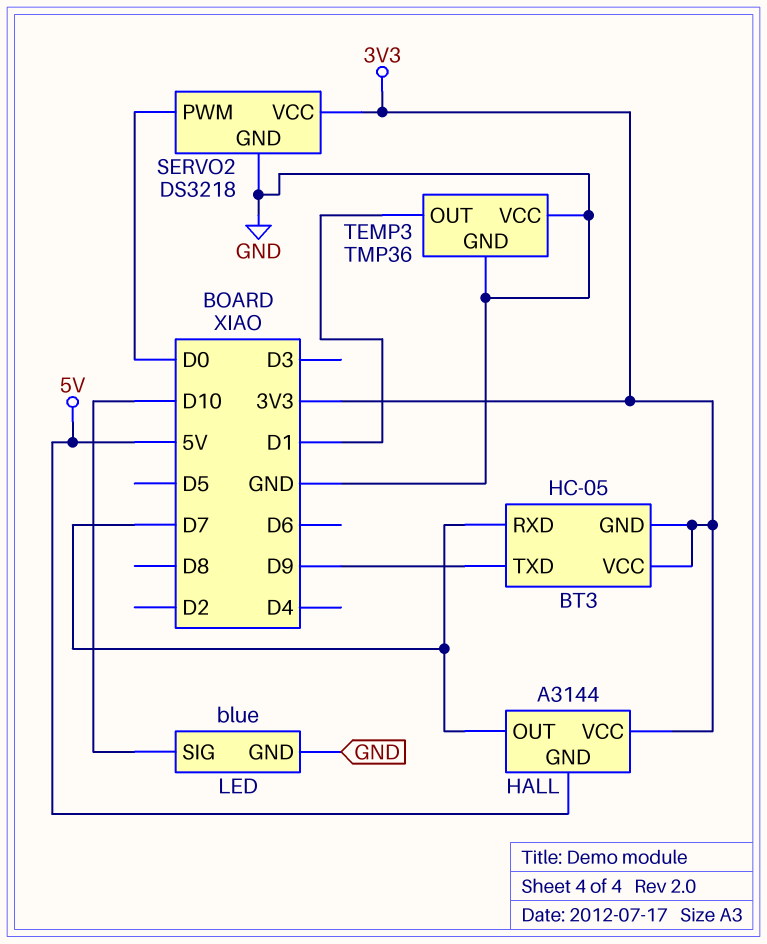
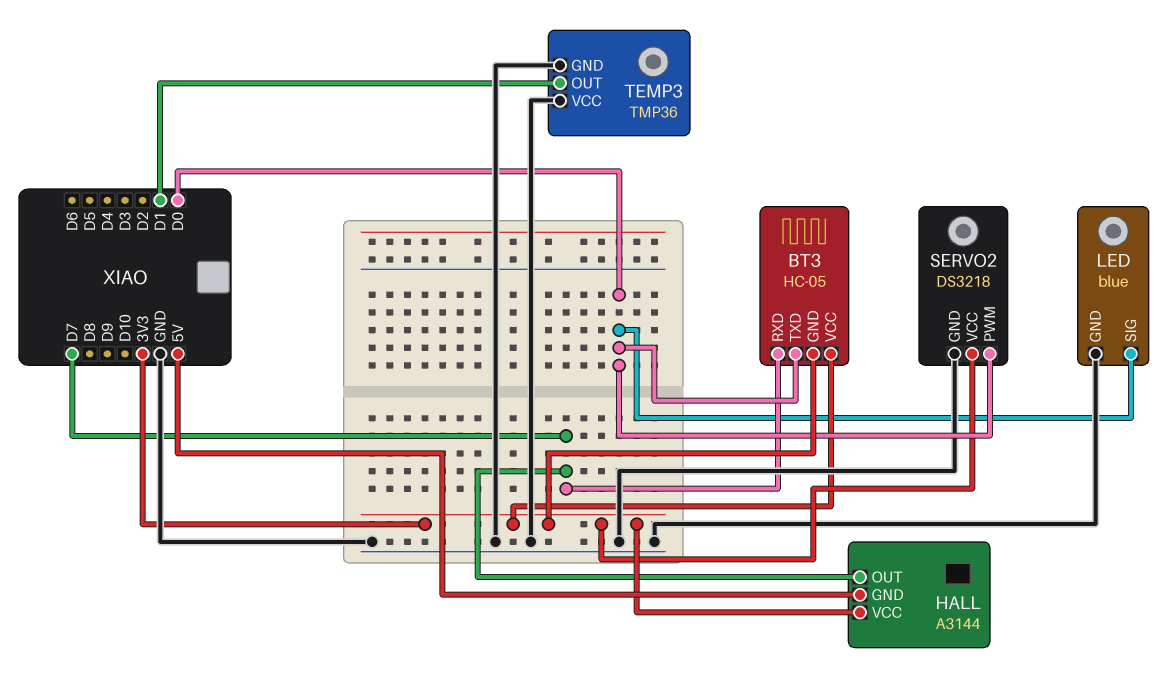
BT3 pin TXD: D9 -> D0
LED pin SIG: D10 -> D0

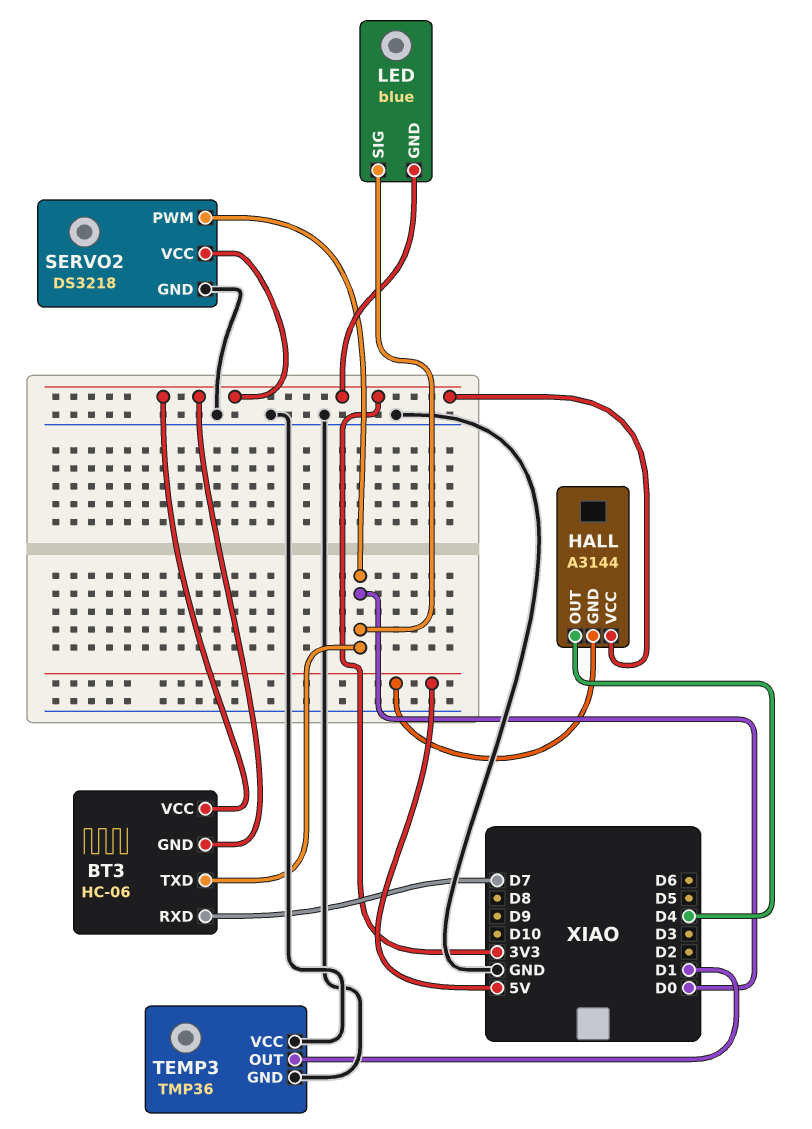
BT3: HC-05 -> HC-06
HALL pin OUT: D7 -> D4
LED pin GND: GND -> 3V3

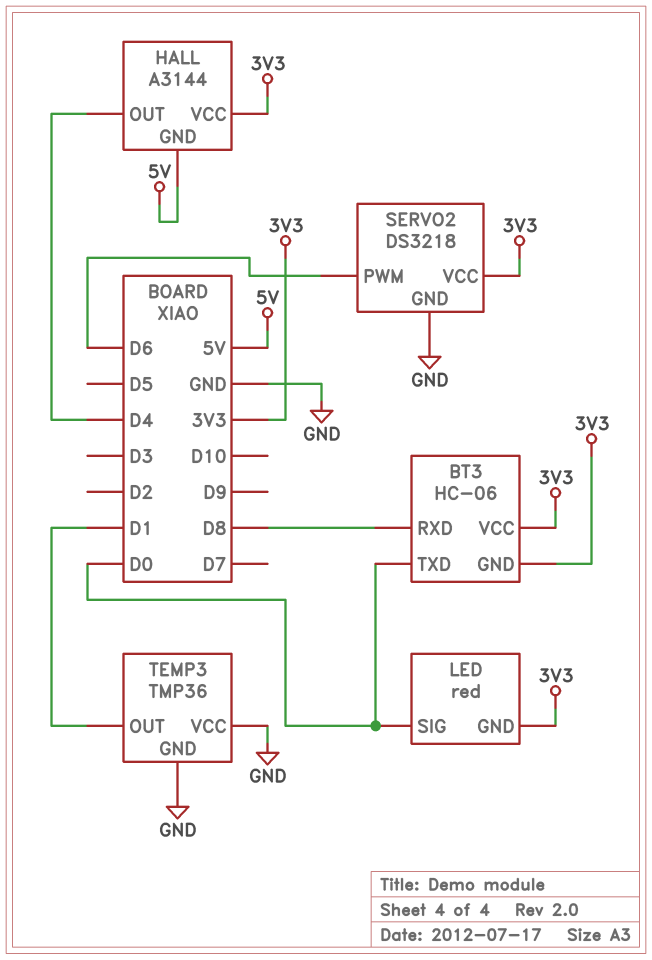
BT3 pin RXD: D7 -> D8
LED: blue -> red
SERVO2 pin PWM: D0 -> D6

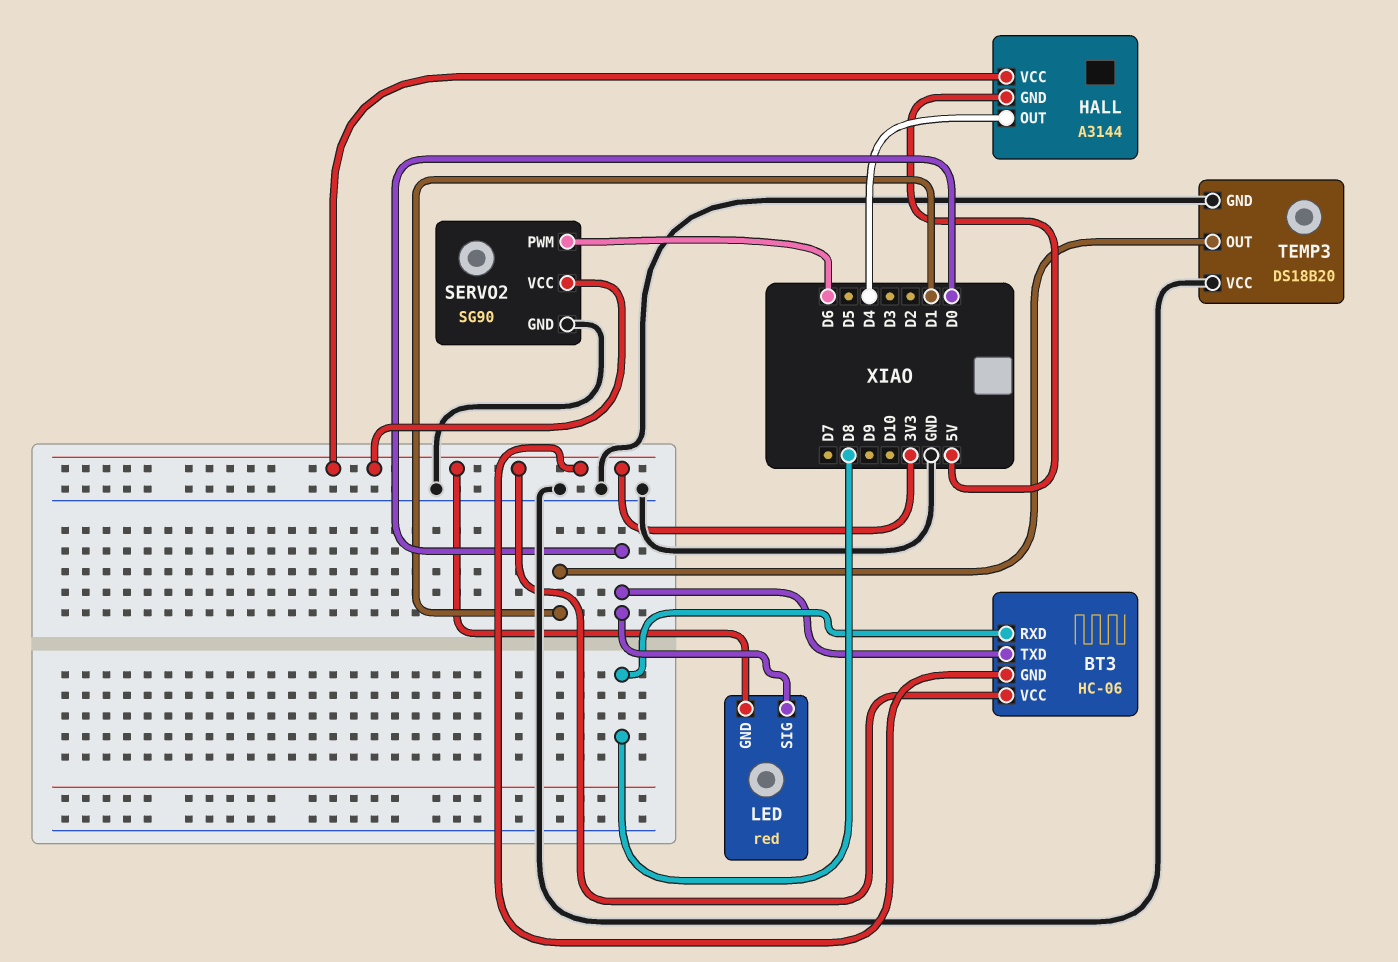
SERVO2: DS3218 -> SG90
TEMP3: TMP36 -> DS18B20

